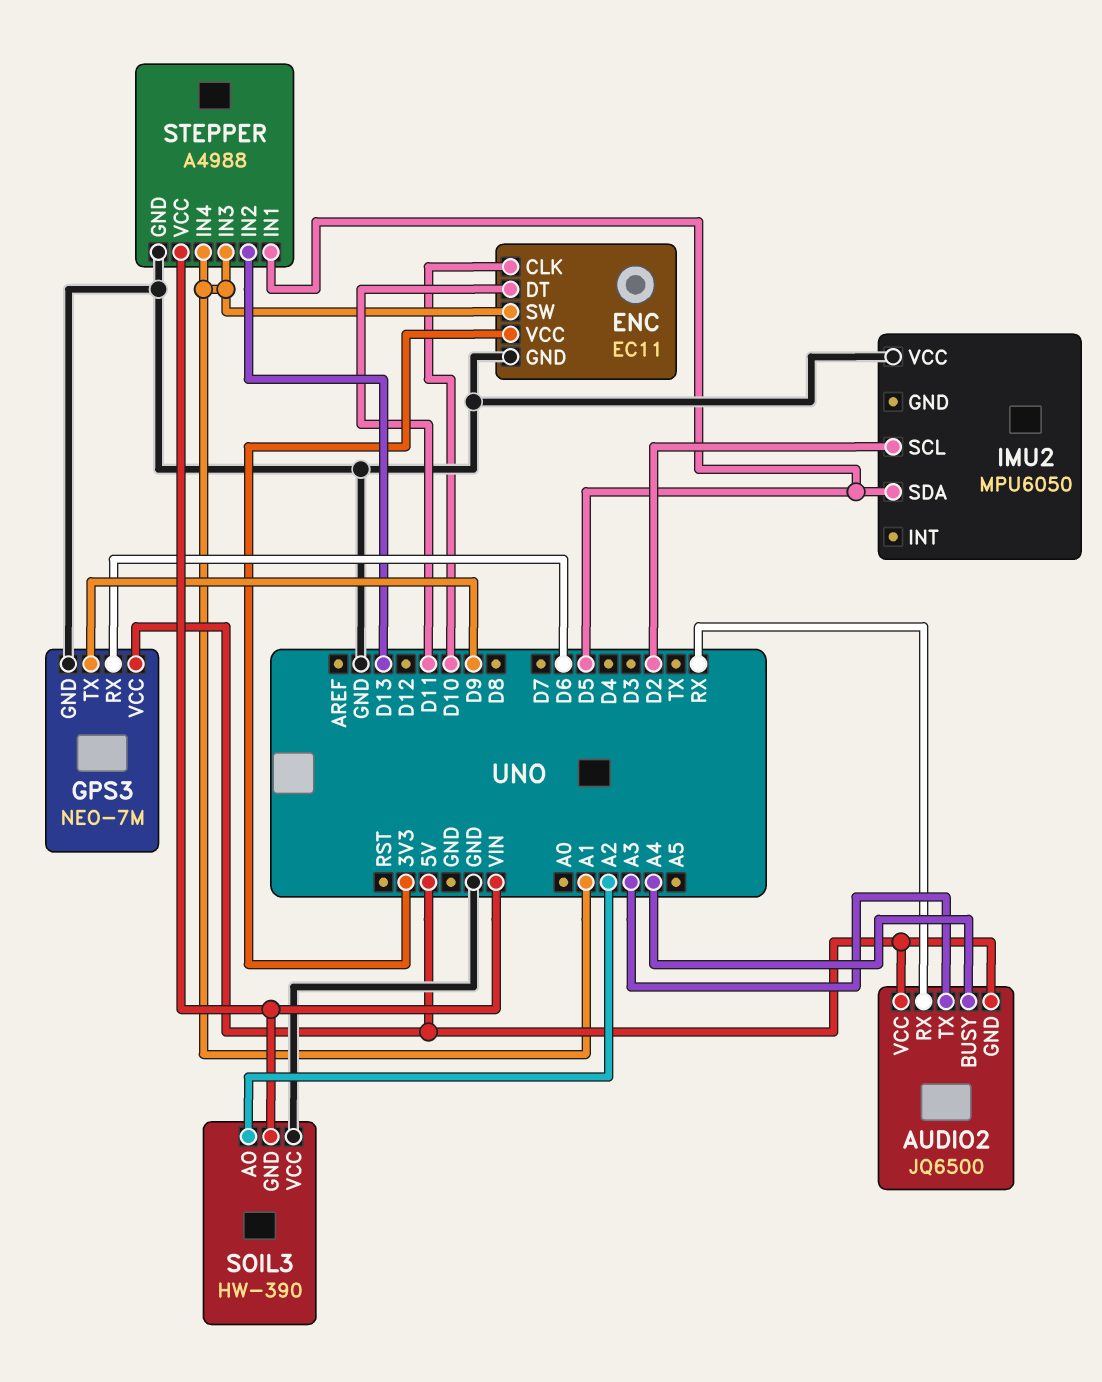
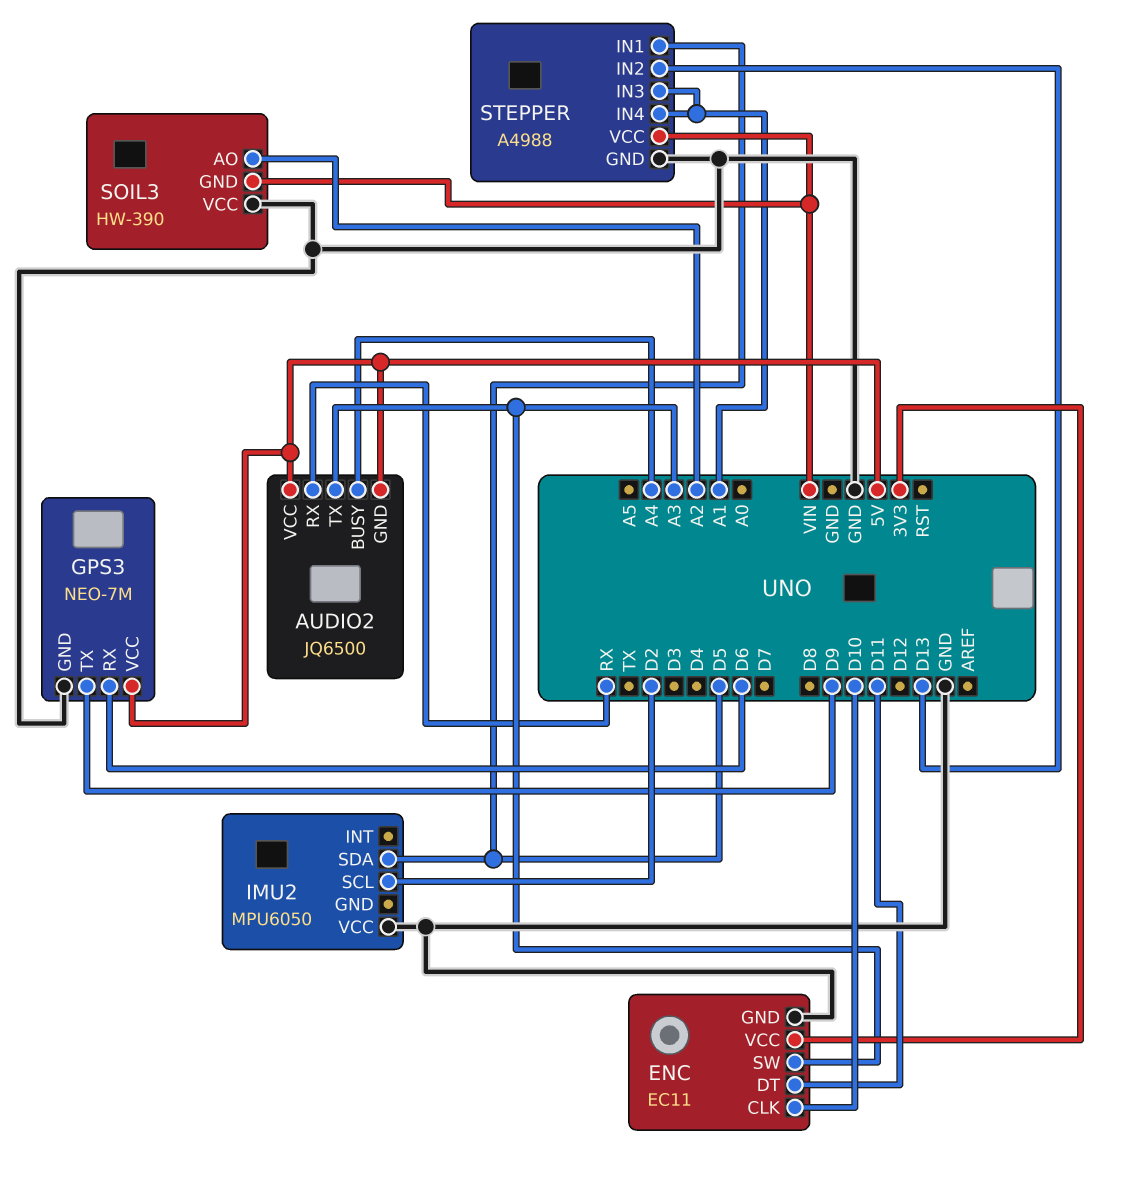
ENC pin SW: A1 -> A3

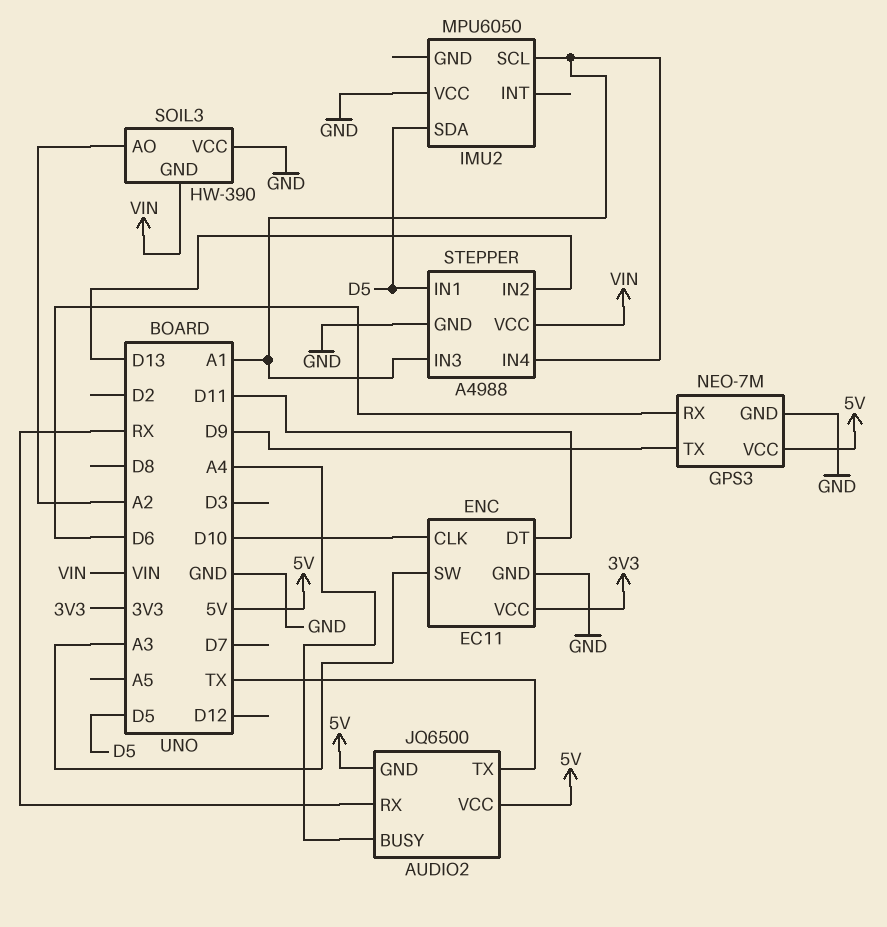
AUDIO2 pin TX: A3 -> TX
IMU2 pin SCL: D2 -> A1

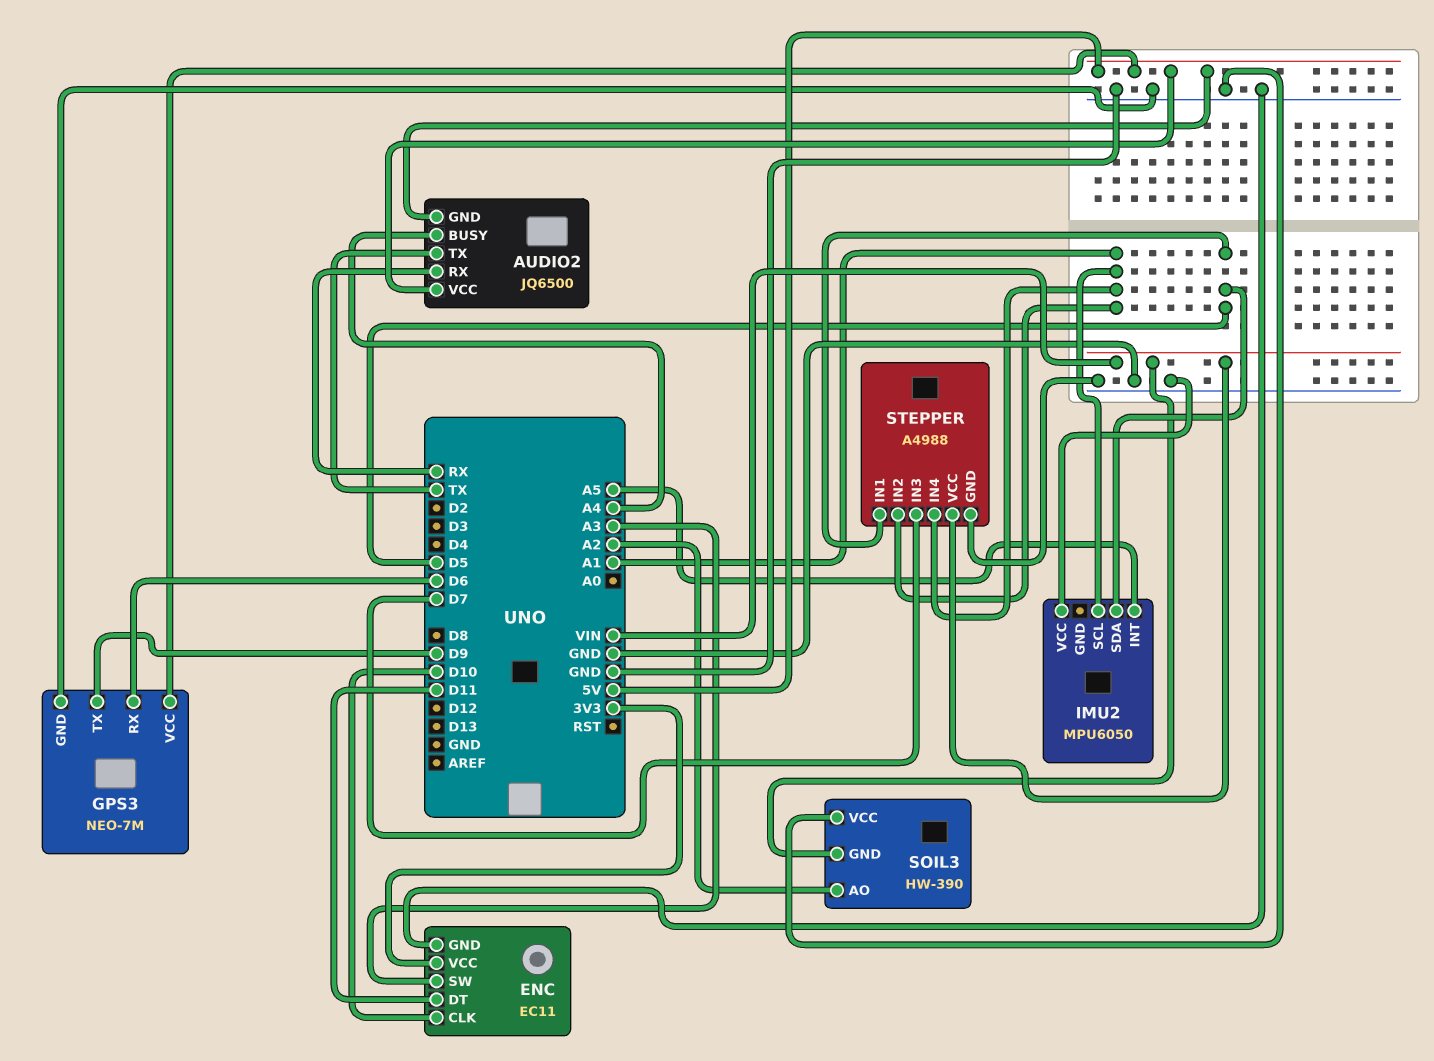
IMU2 pin INT: none -> A5
STEPPER pin IN2: D13 -> A1
STEPPER pin IN3: A1 -> D7

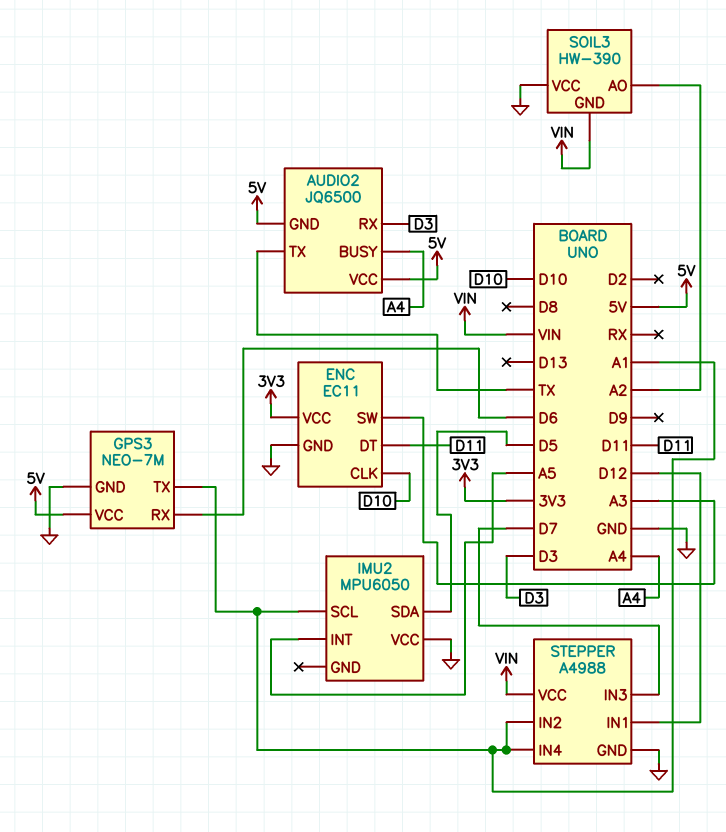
AUDIO2 pin RX: RX -> D3
GPS3 pin TX: D9 -> A1
STEPPER pin IN1: D5 -> D12

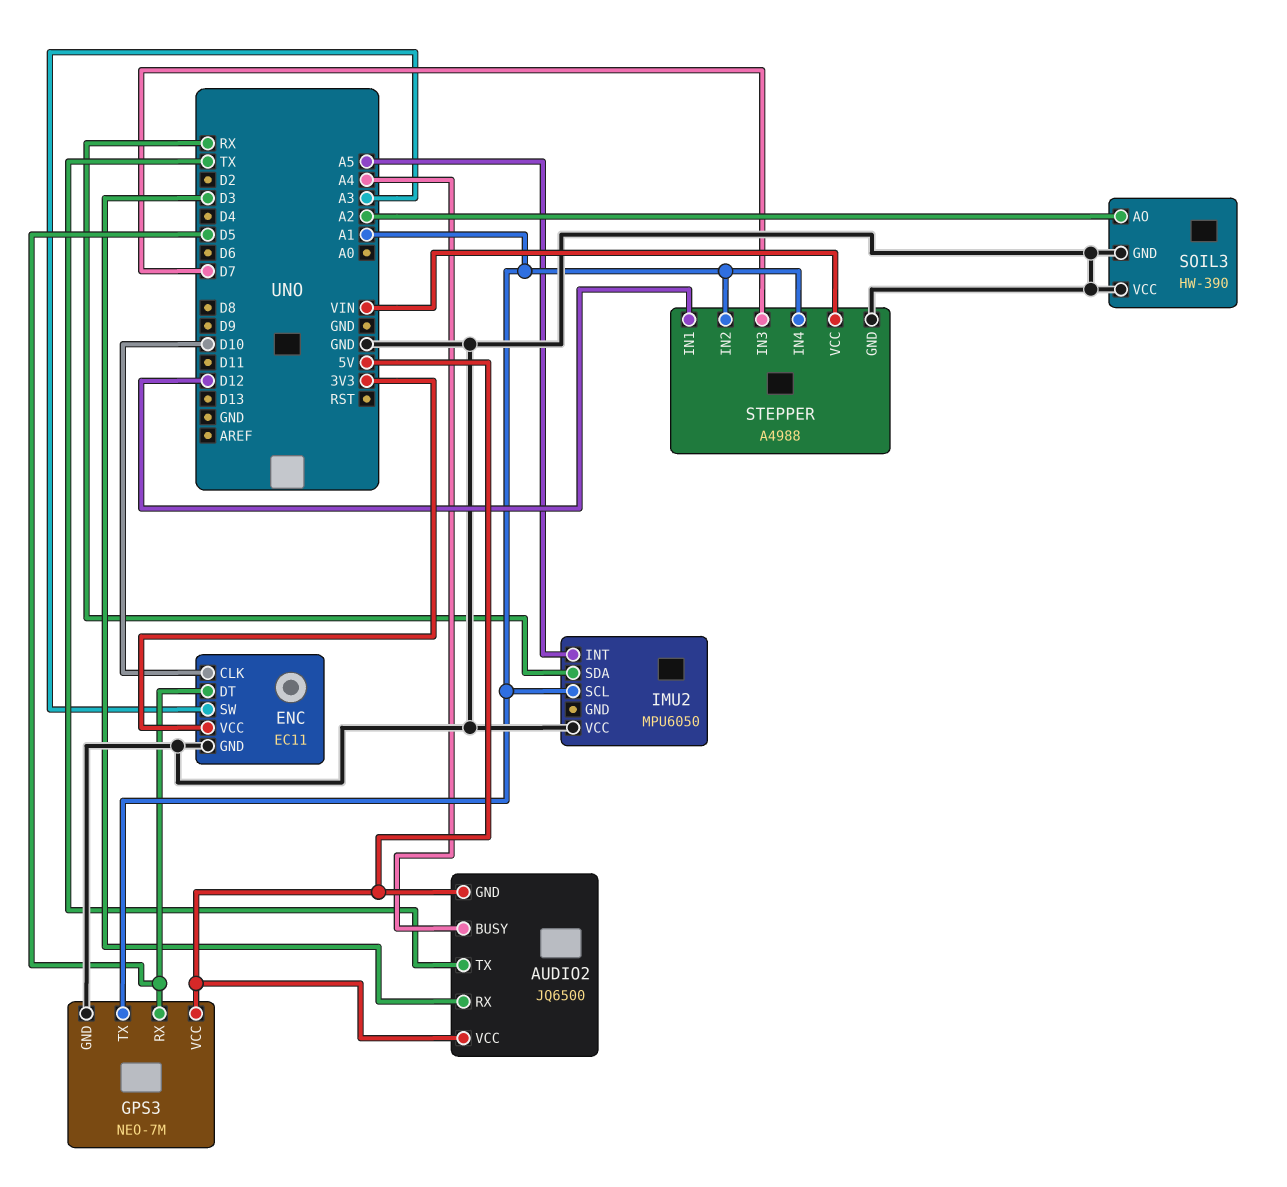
ENC pin DT: D11 -> D5
GPS3 pin RX: D6 -> D5
IMU2 pin SDA: D5 -> RX
SOIL3 pin GND: VIN -> GND

